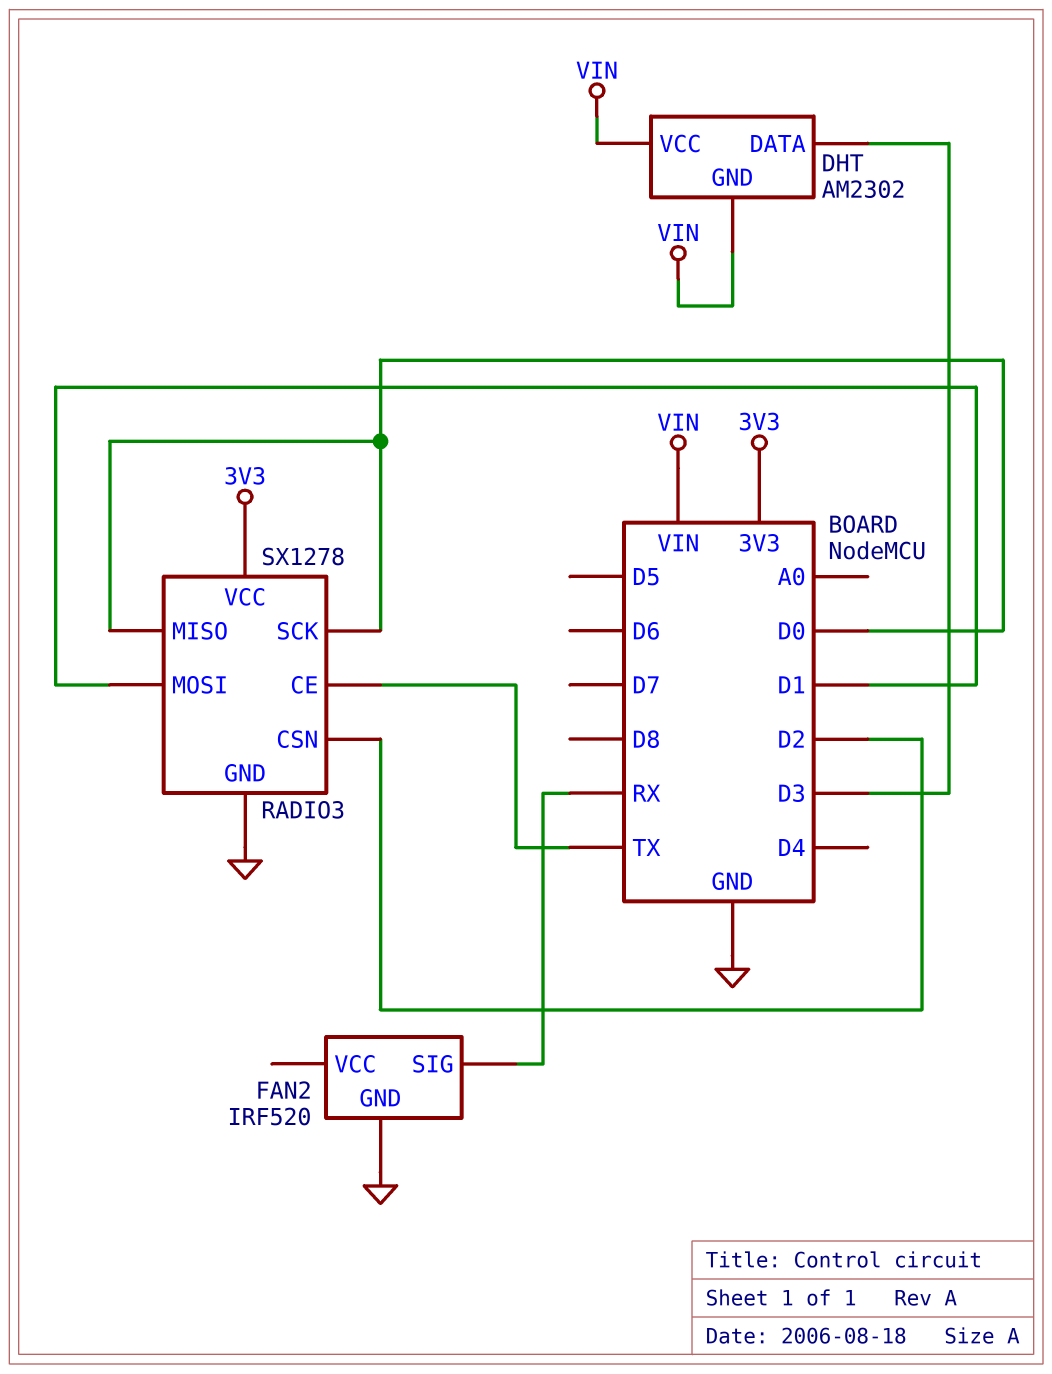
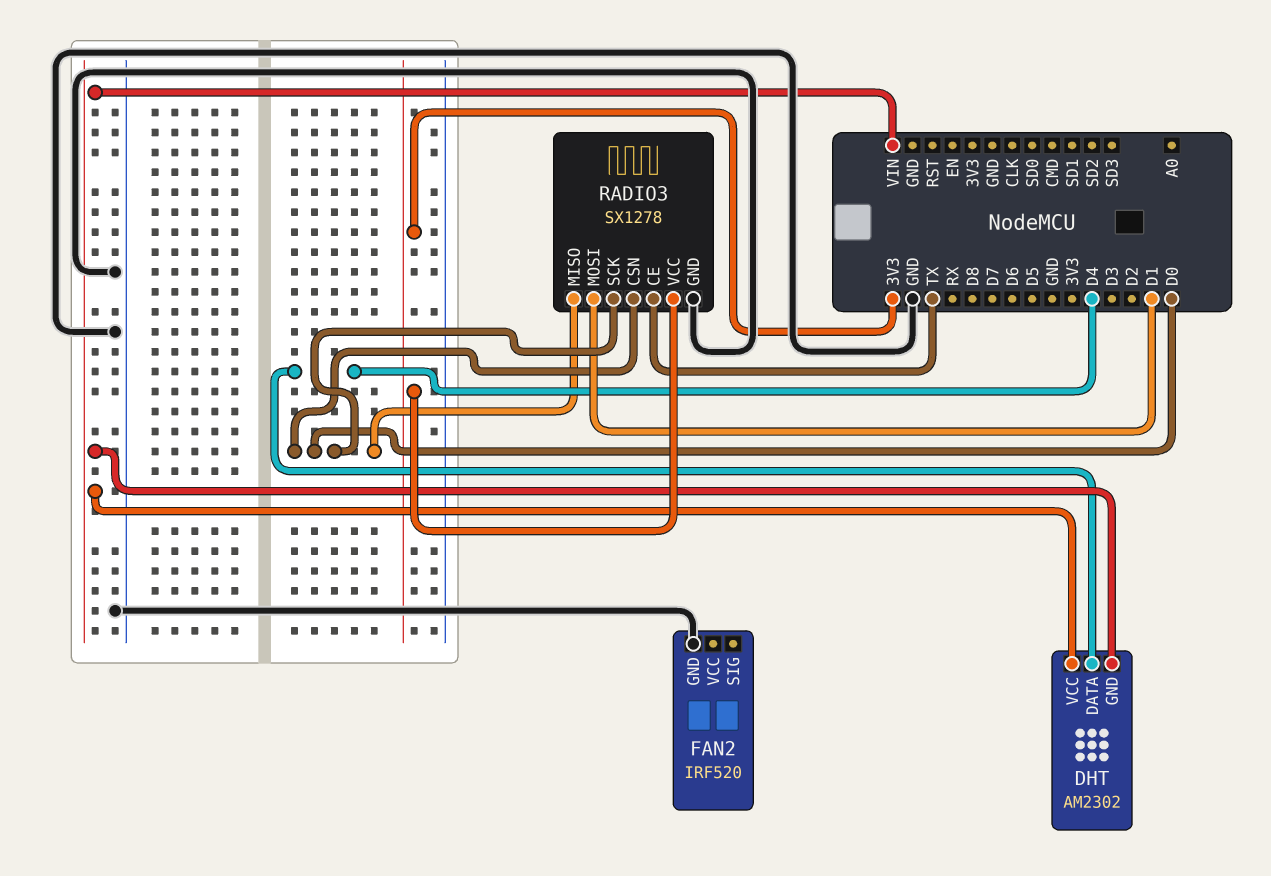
DHT pin DATA: D3 -> D4
FAN2 pin SIG: RX -> none
RADIO3 pin CSN: D2 -> D0

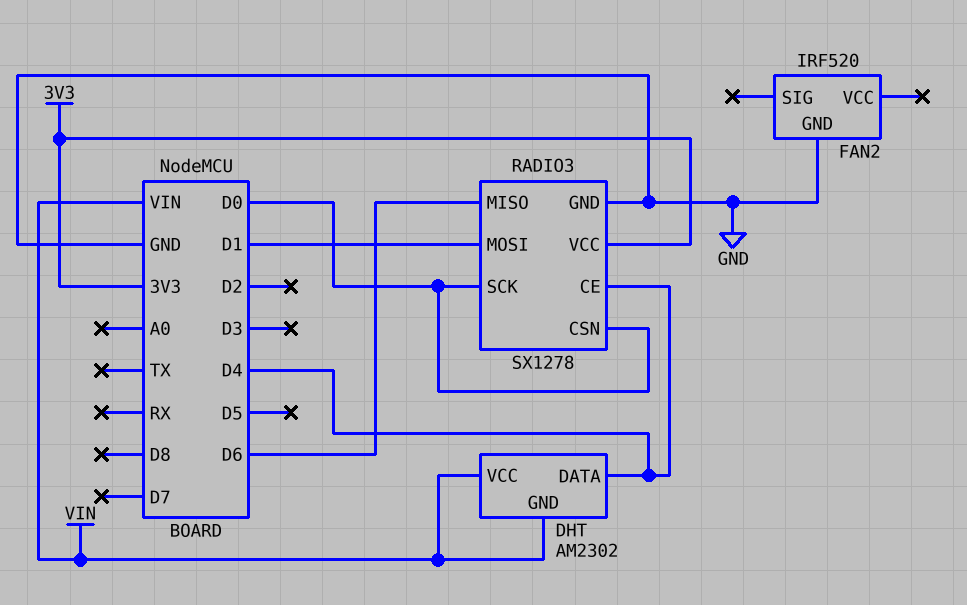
RADIO3 pin CE: TX -> D4
RADIO3 pin MISO: D0 -> D6

